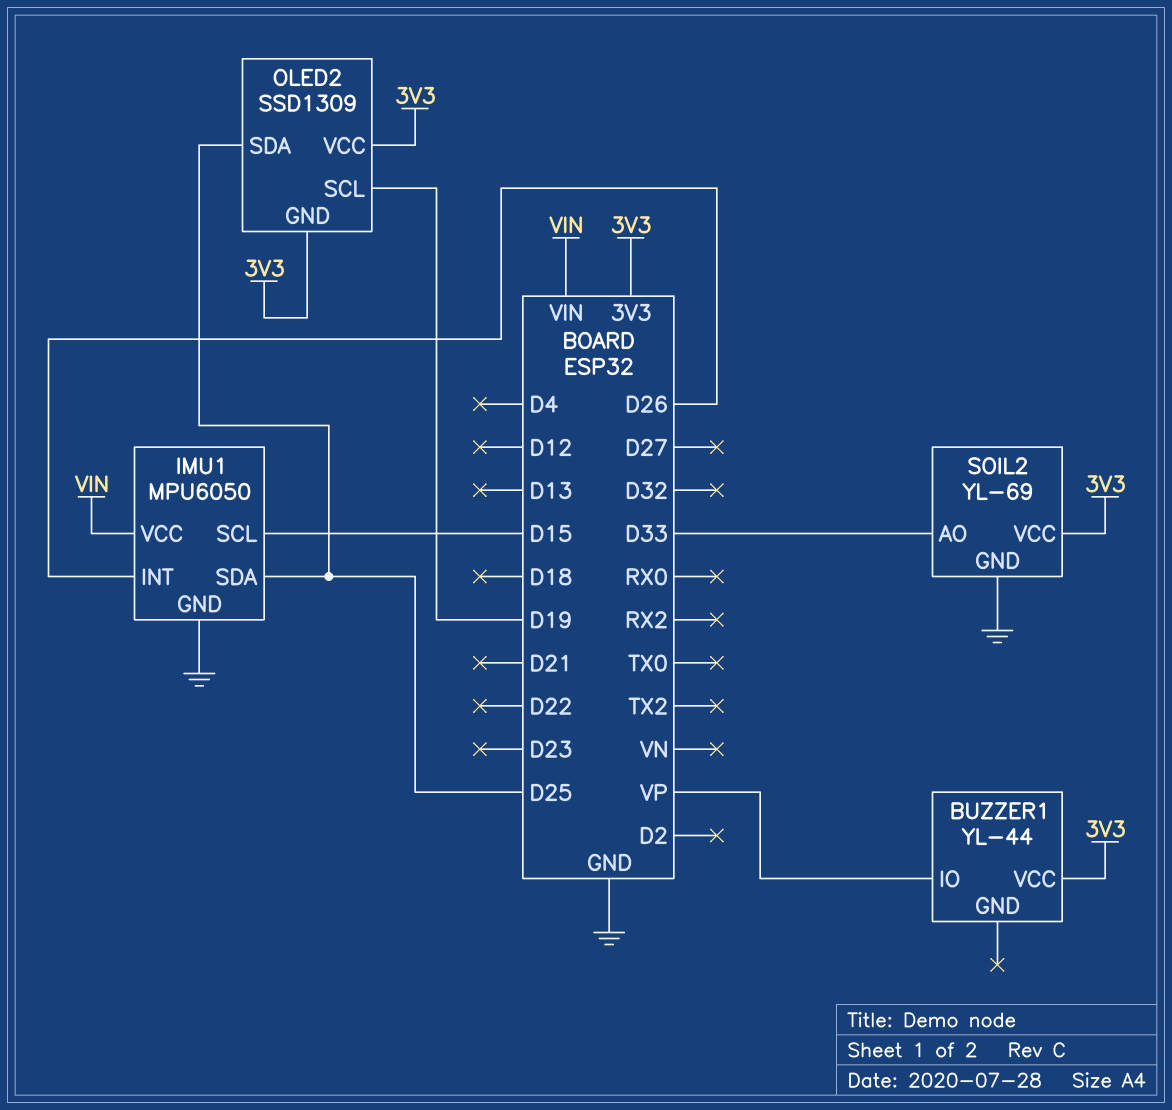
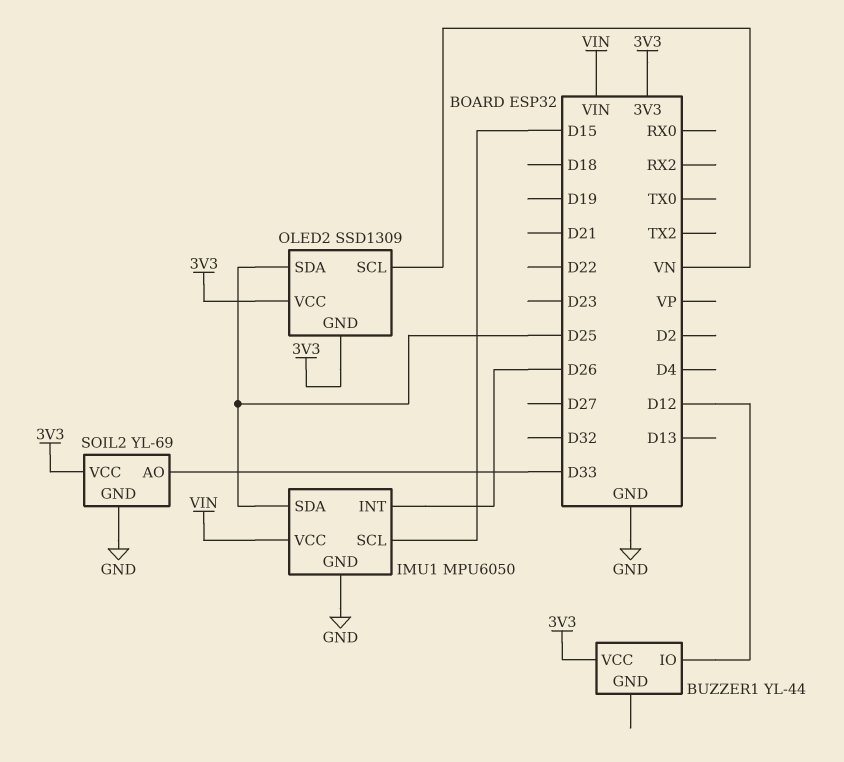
BUZZER1 pin IO: VP -> D12
OLED2 pin SCL: D19 -> VN

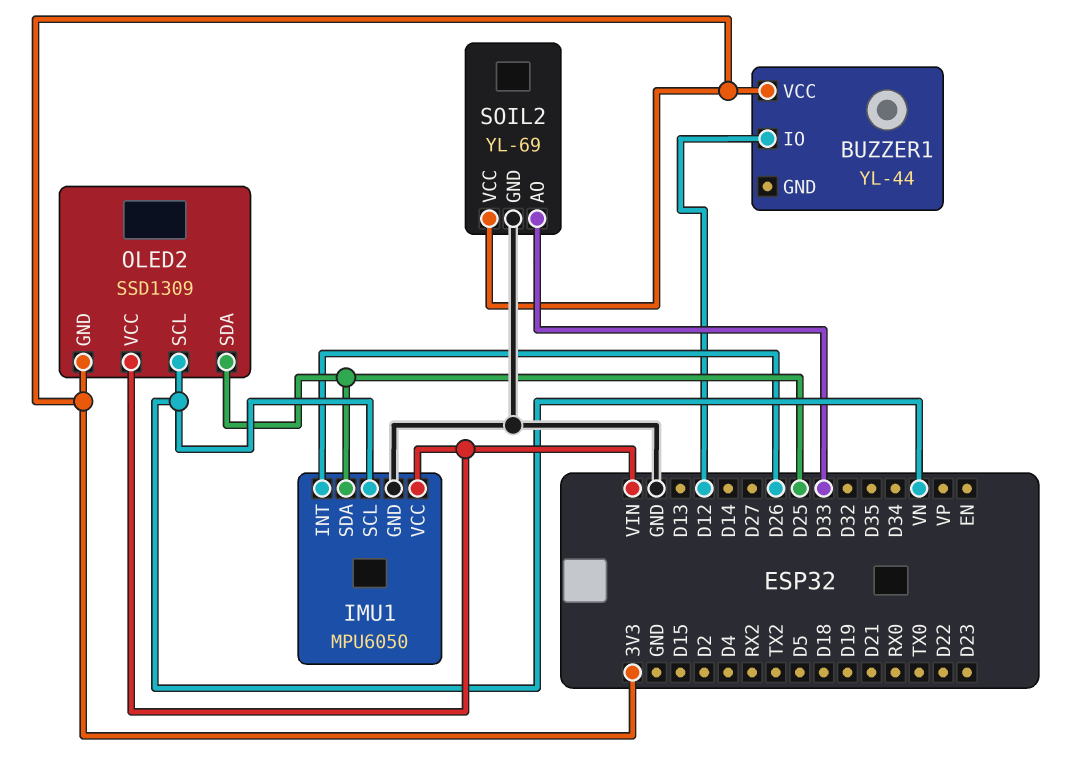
IMU1 pin SCL: D15 -> VN
OLED2 pin VCC: 3V3 -> VIN

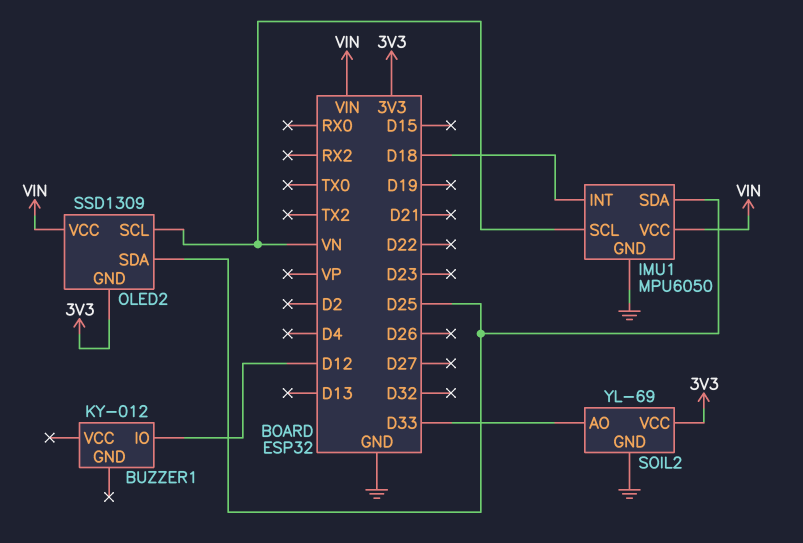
BUZZER1: YL-44 -> KY-012
BUZZER1 pin VCC: 3V3 -> none
IMU1 pin INT: D26 -> D18

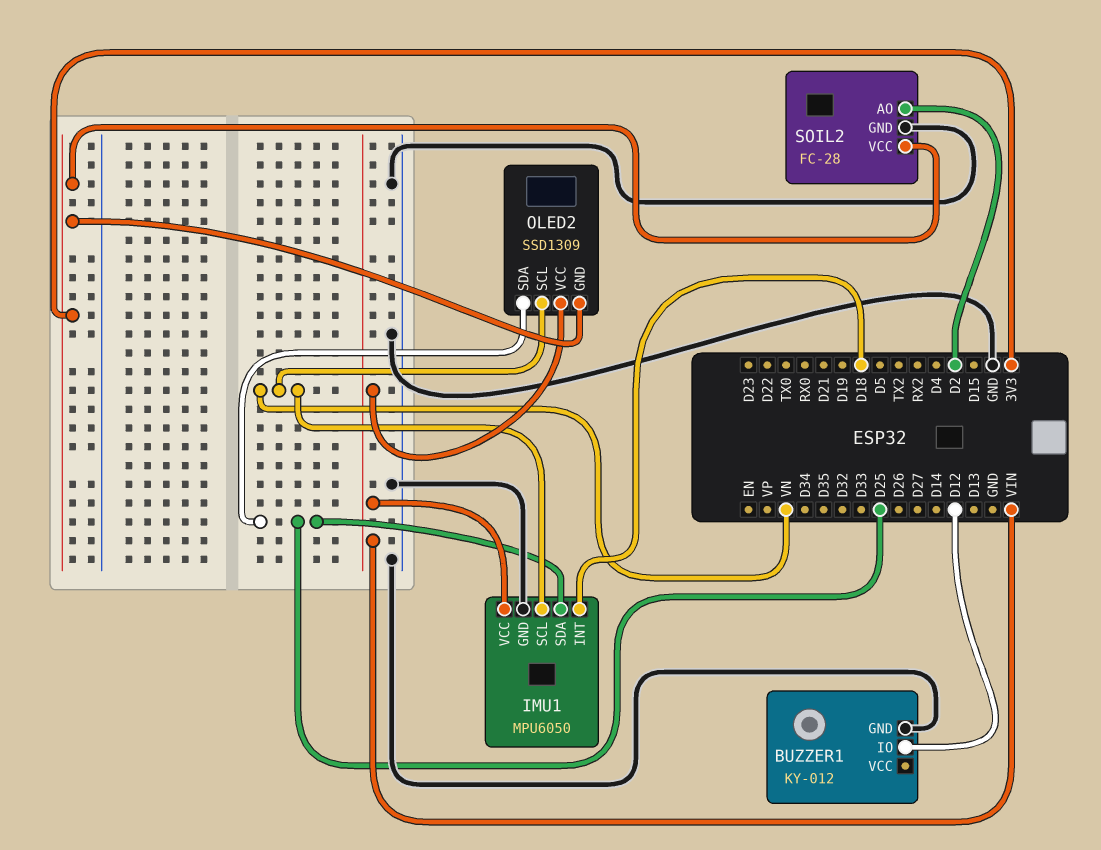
BUZZER1 pin GND: none -> GND
SOIL2: YL-69 -> FC-28
SOIL2 pin AO: D33 -> D2

